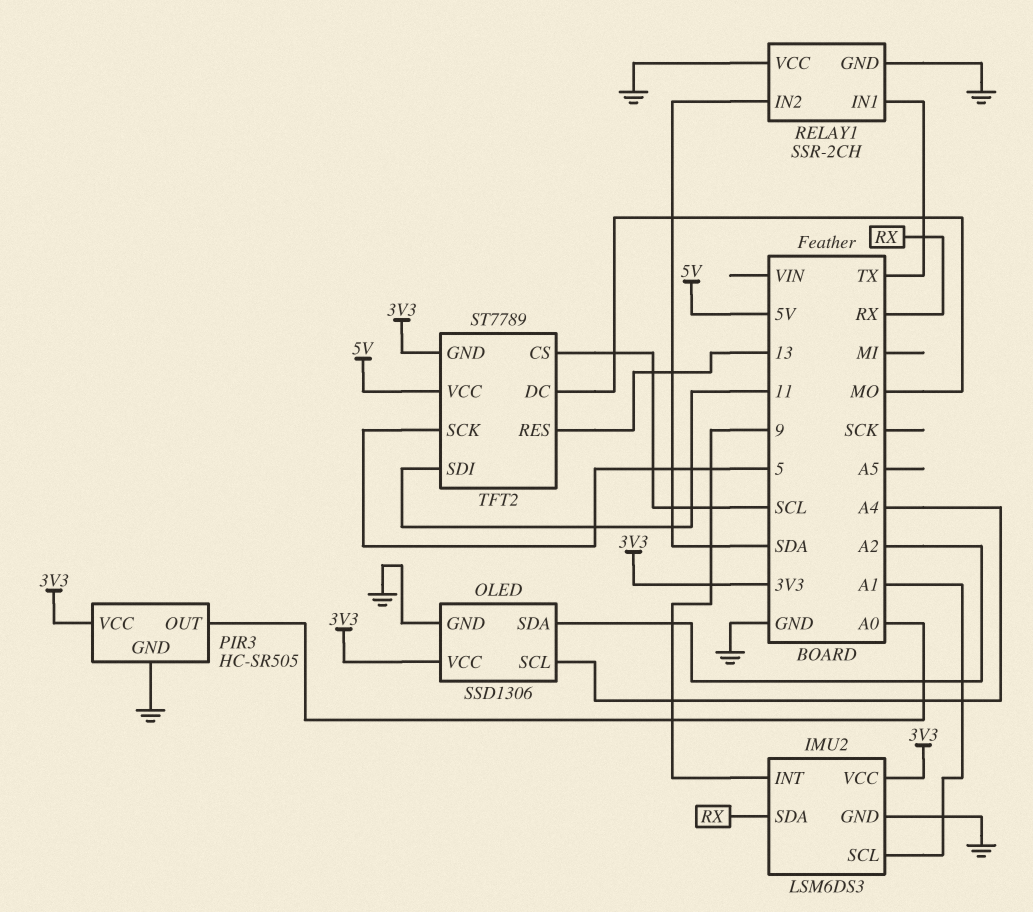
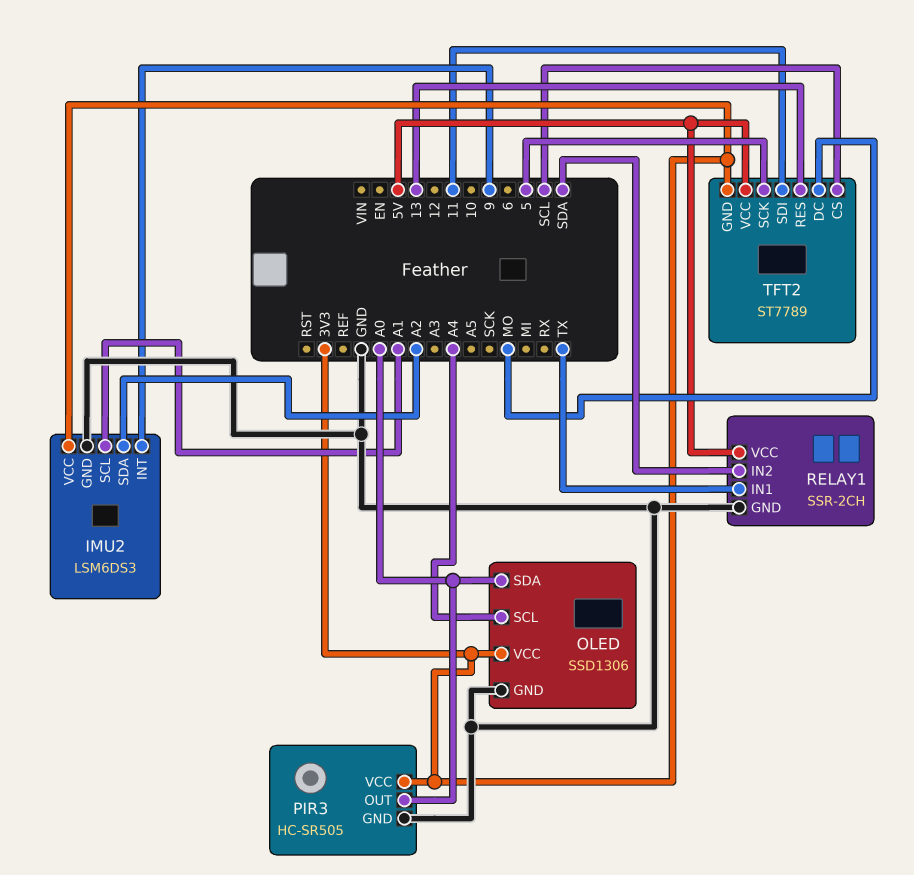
IMU2 pin SDA: RX -> A2
OLED pin SDA: A2 -> A0
RELAY1 pin VCC: GND -> 5V

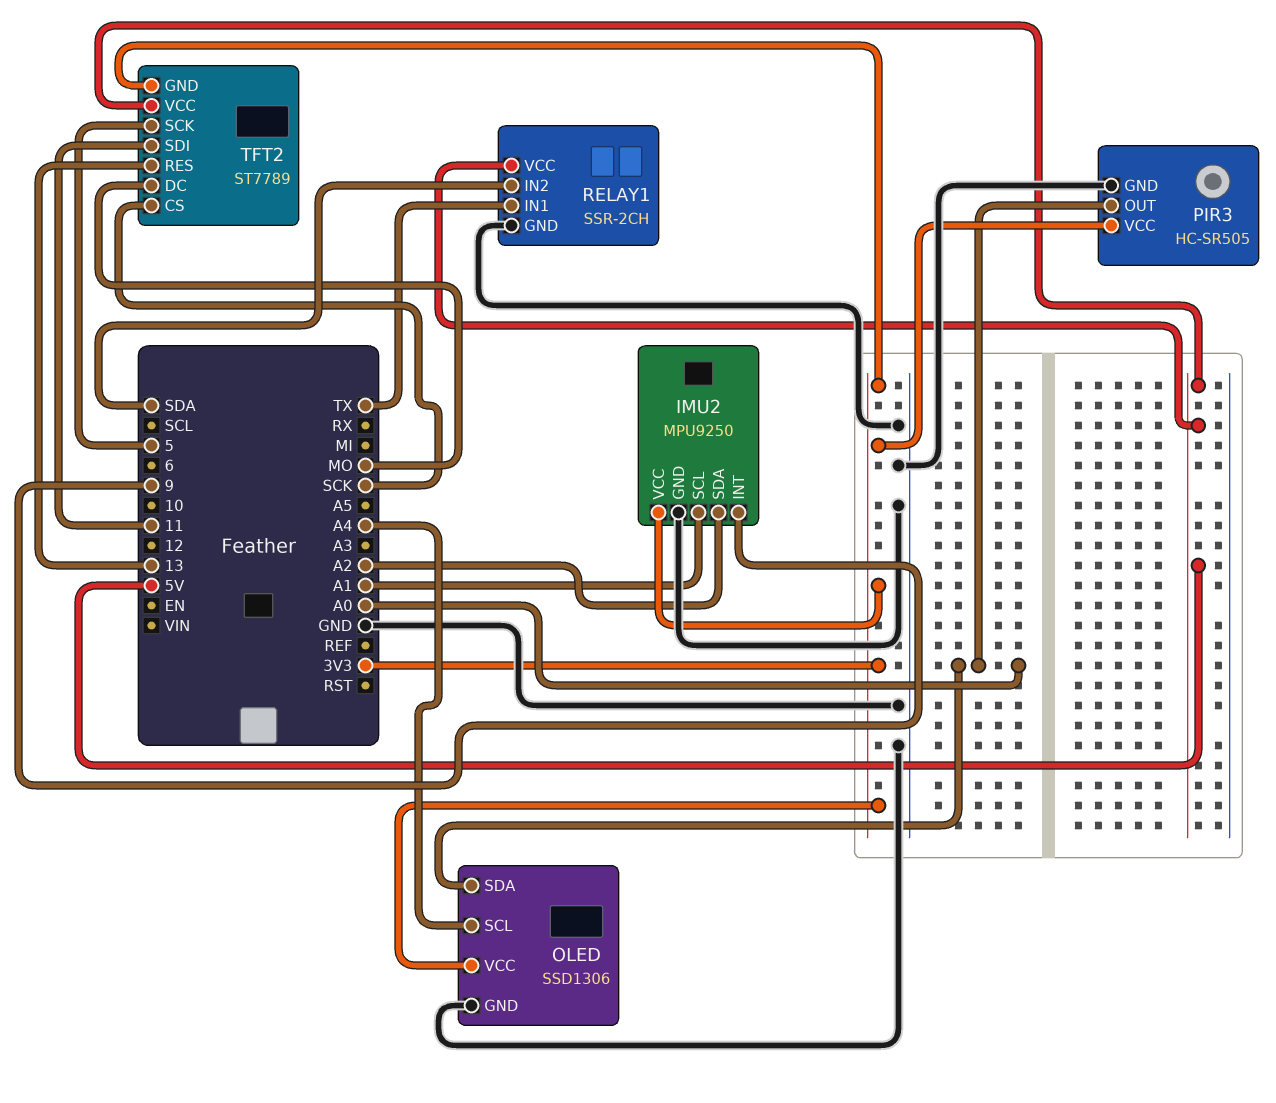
IMU2: LSM6DS3 -> MPU9250
TFT2 pin CS: SCL -> SCK

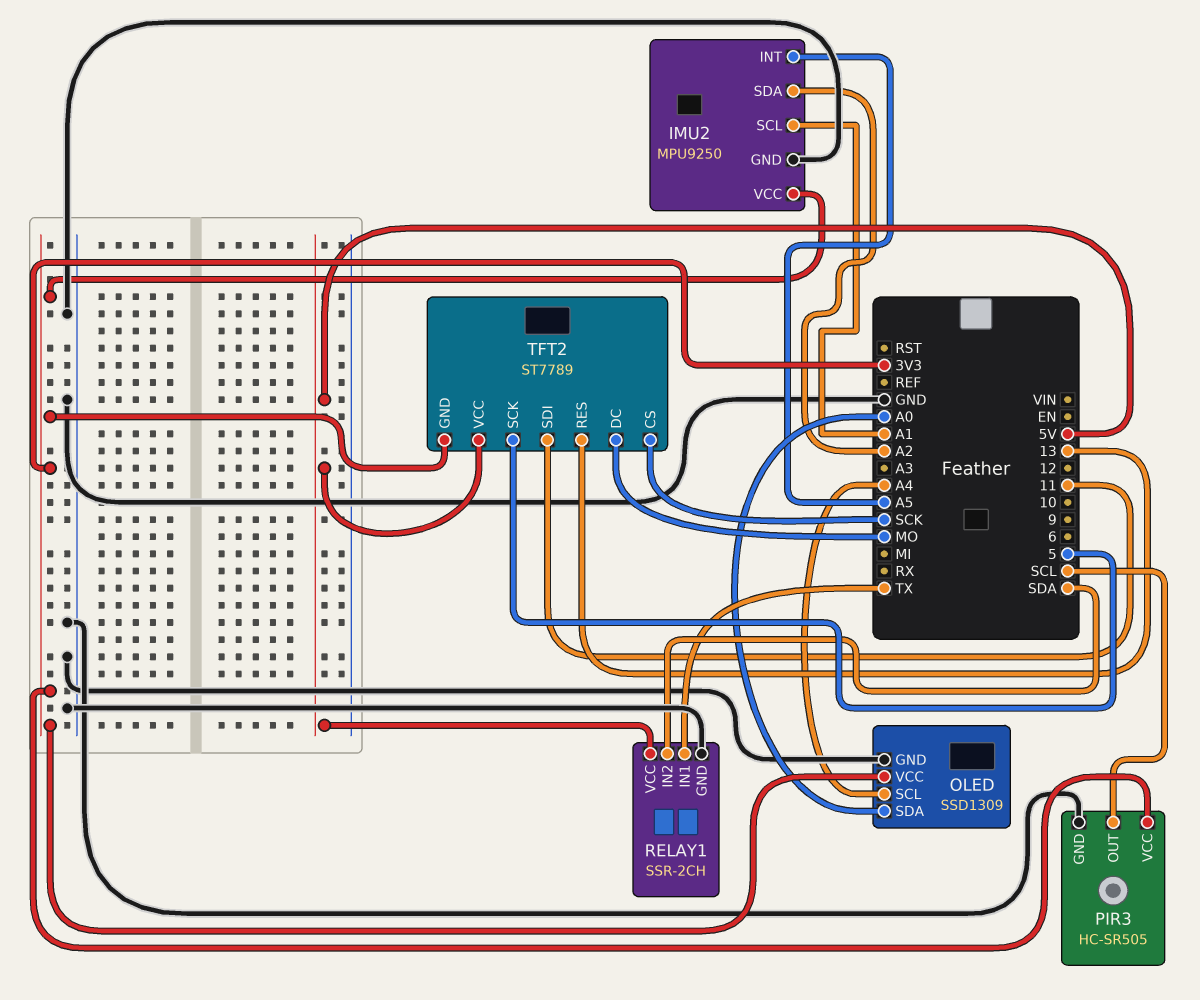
IMU2 pin INT: 9 -> A5
OLED: SSD1306 -> SSD1309
PIR3 pin OUT: A0 -> SCL

